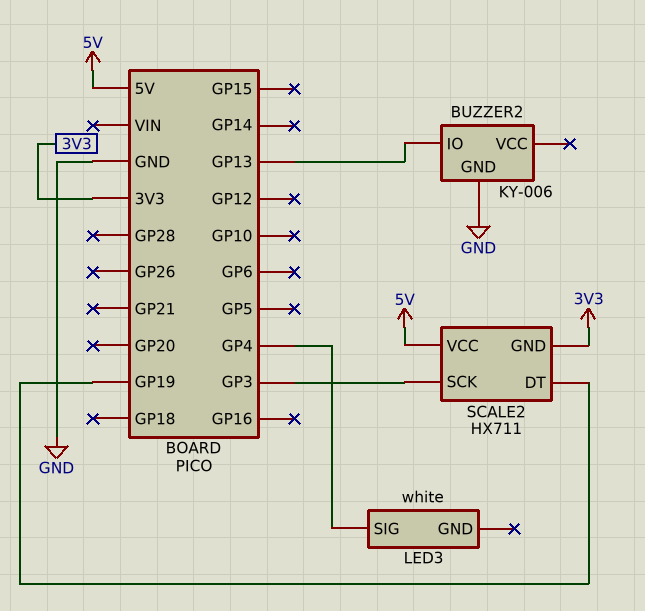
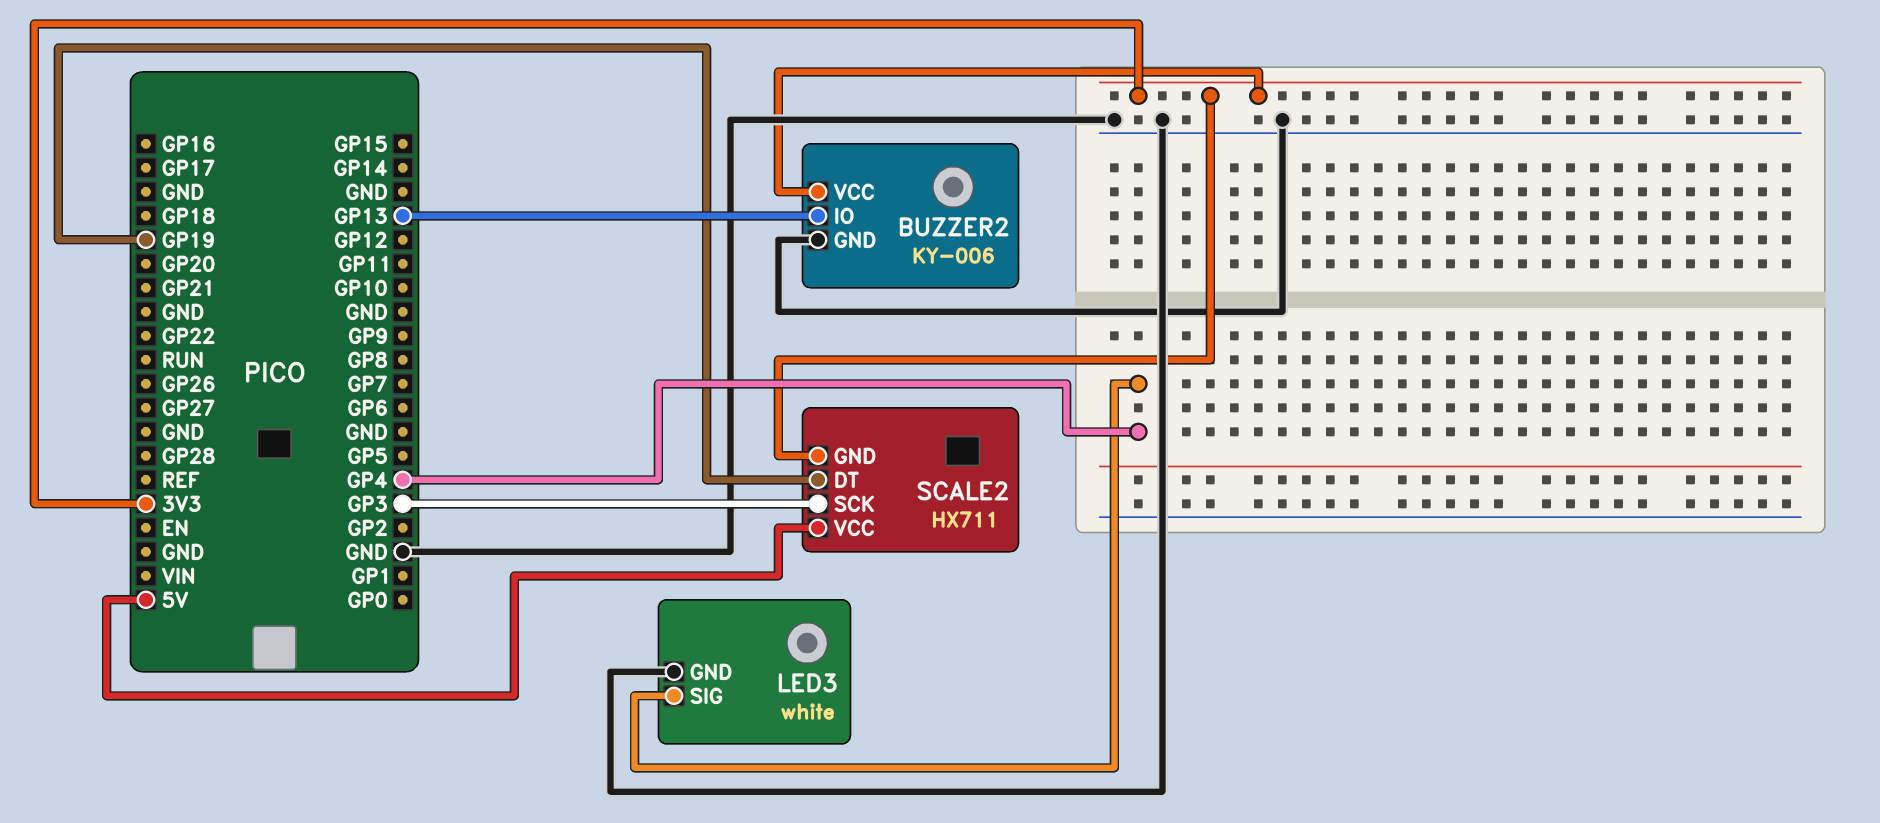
BUZZER2 pin VCC: none -> 3V3
LED3 pin GND: none -> GND

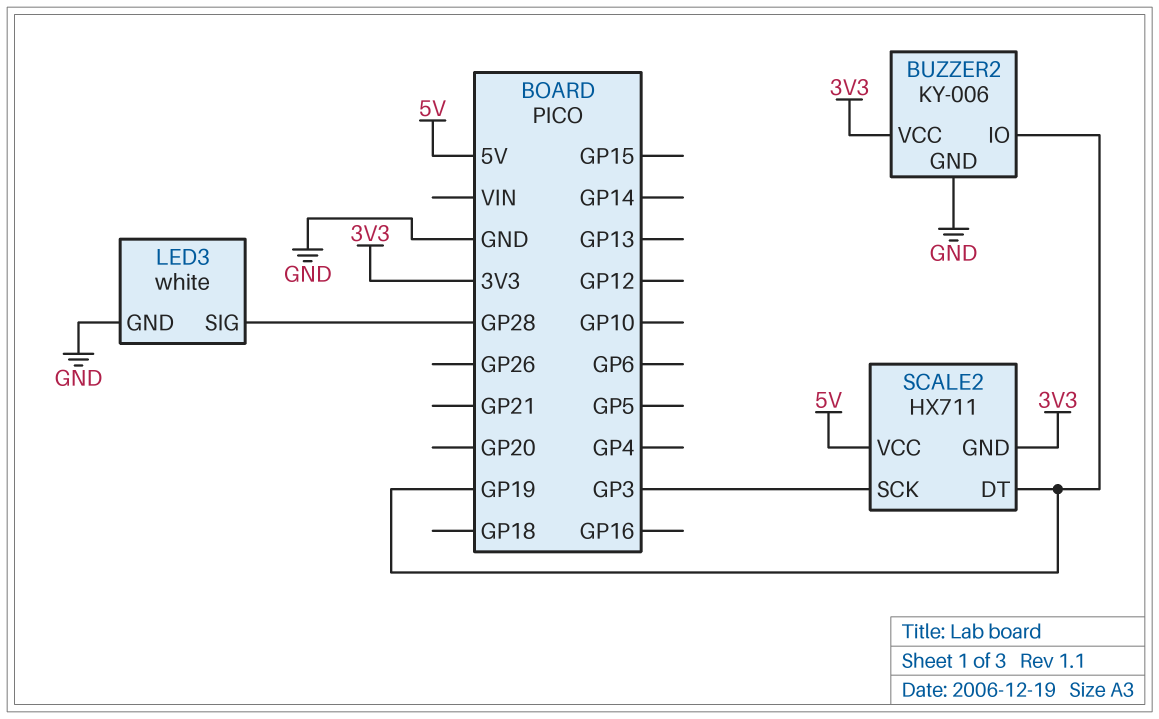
BUZZER2 pin IO: GP13 -> GP19
LED3 pin SIG: GP4 -> GP28

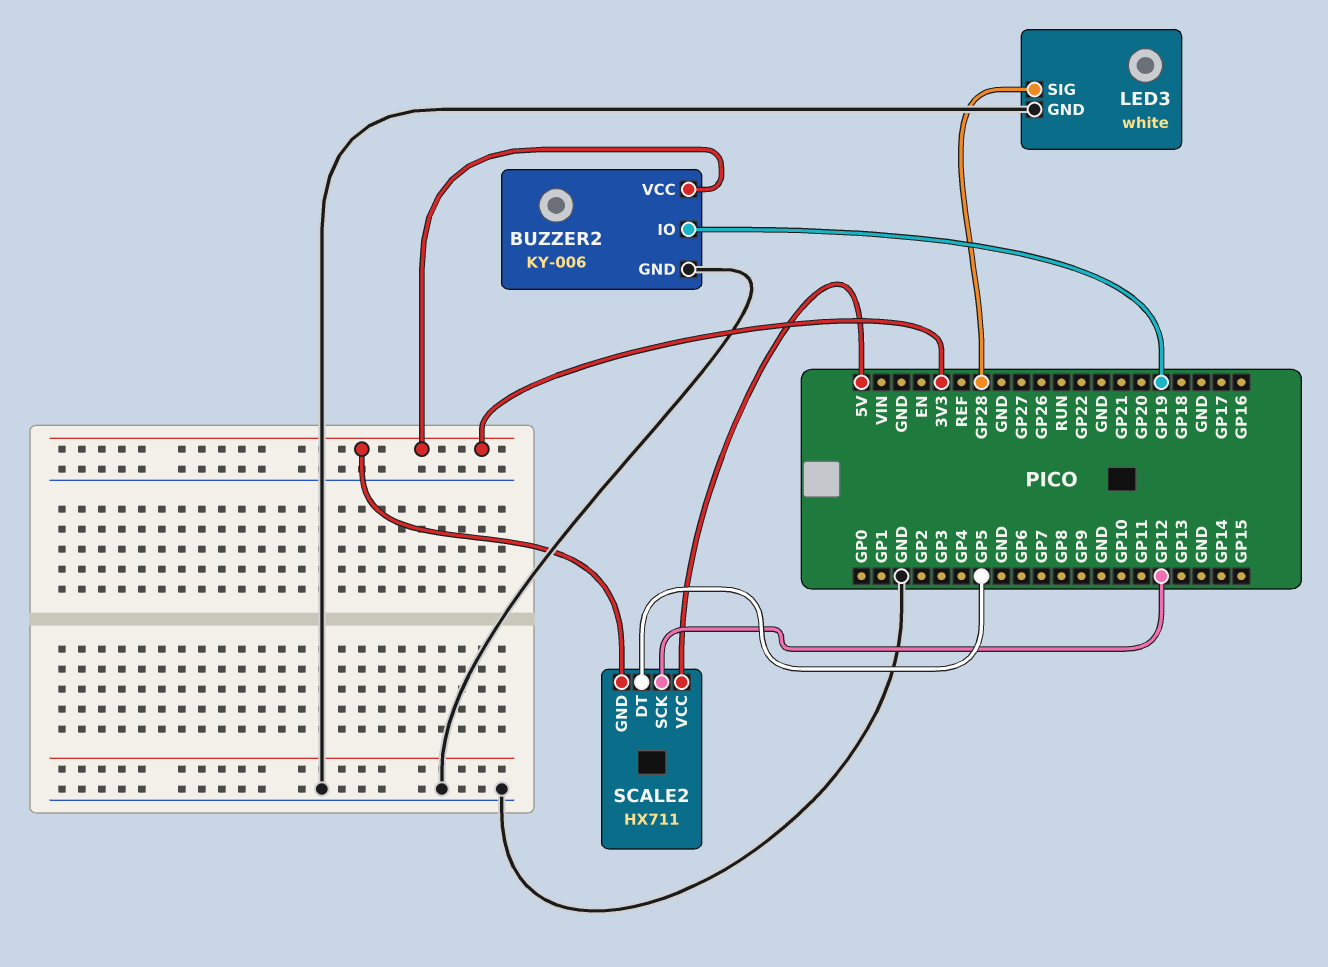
SCALE2 pin DT: GP19 -> GP5
SCALE2 pin SCK: GP3 -> GP12

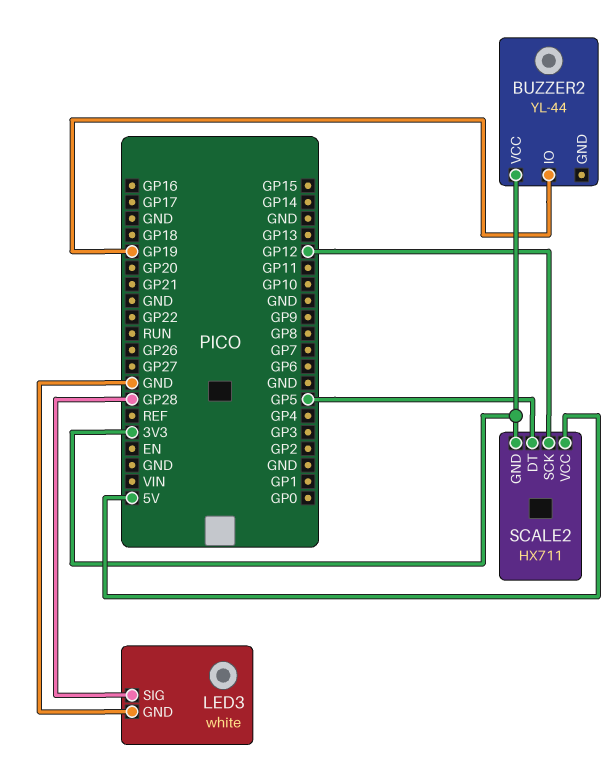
BUZZER2: KY-006 -> YL-44
BUZZER2 pin GND: GND -> none

